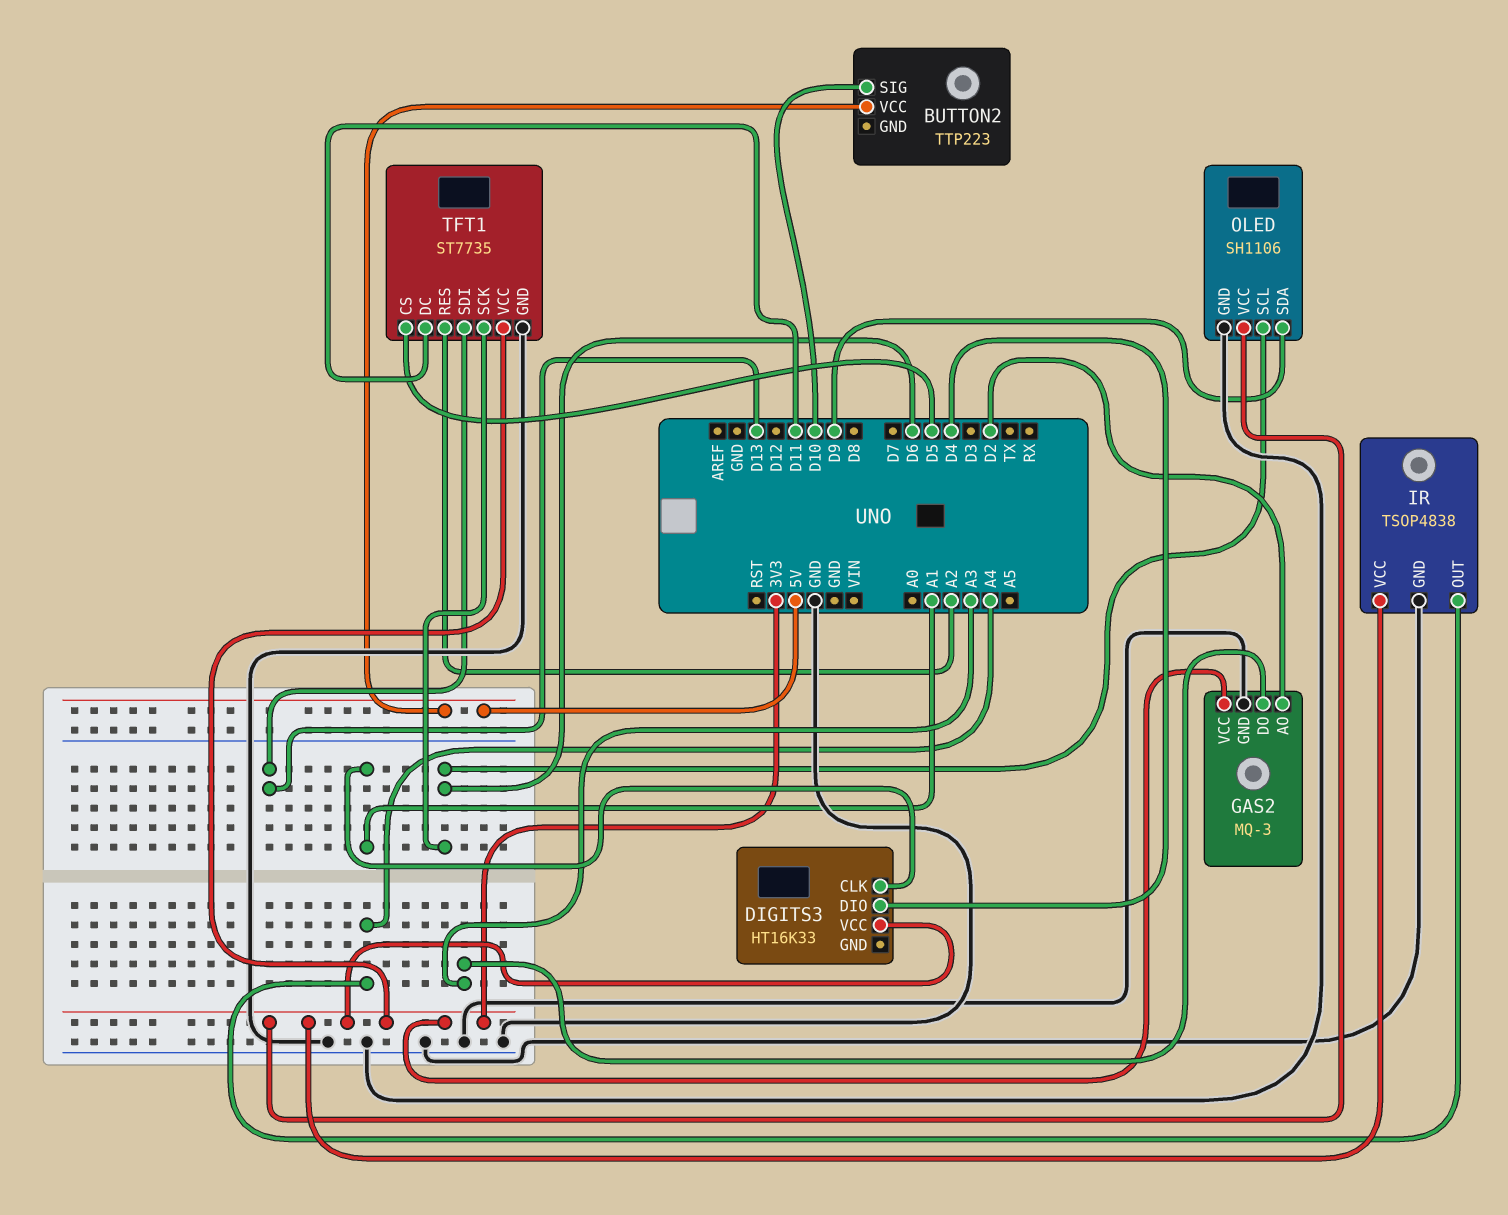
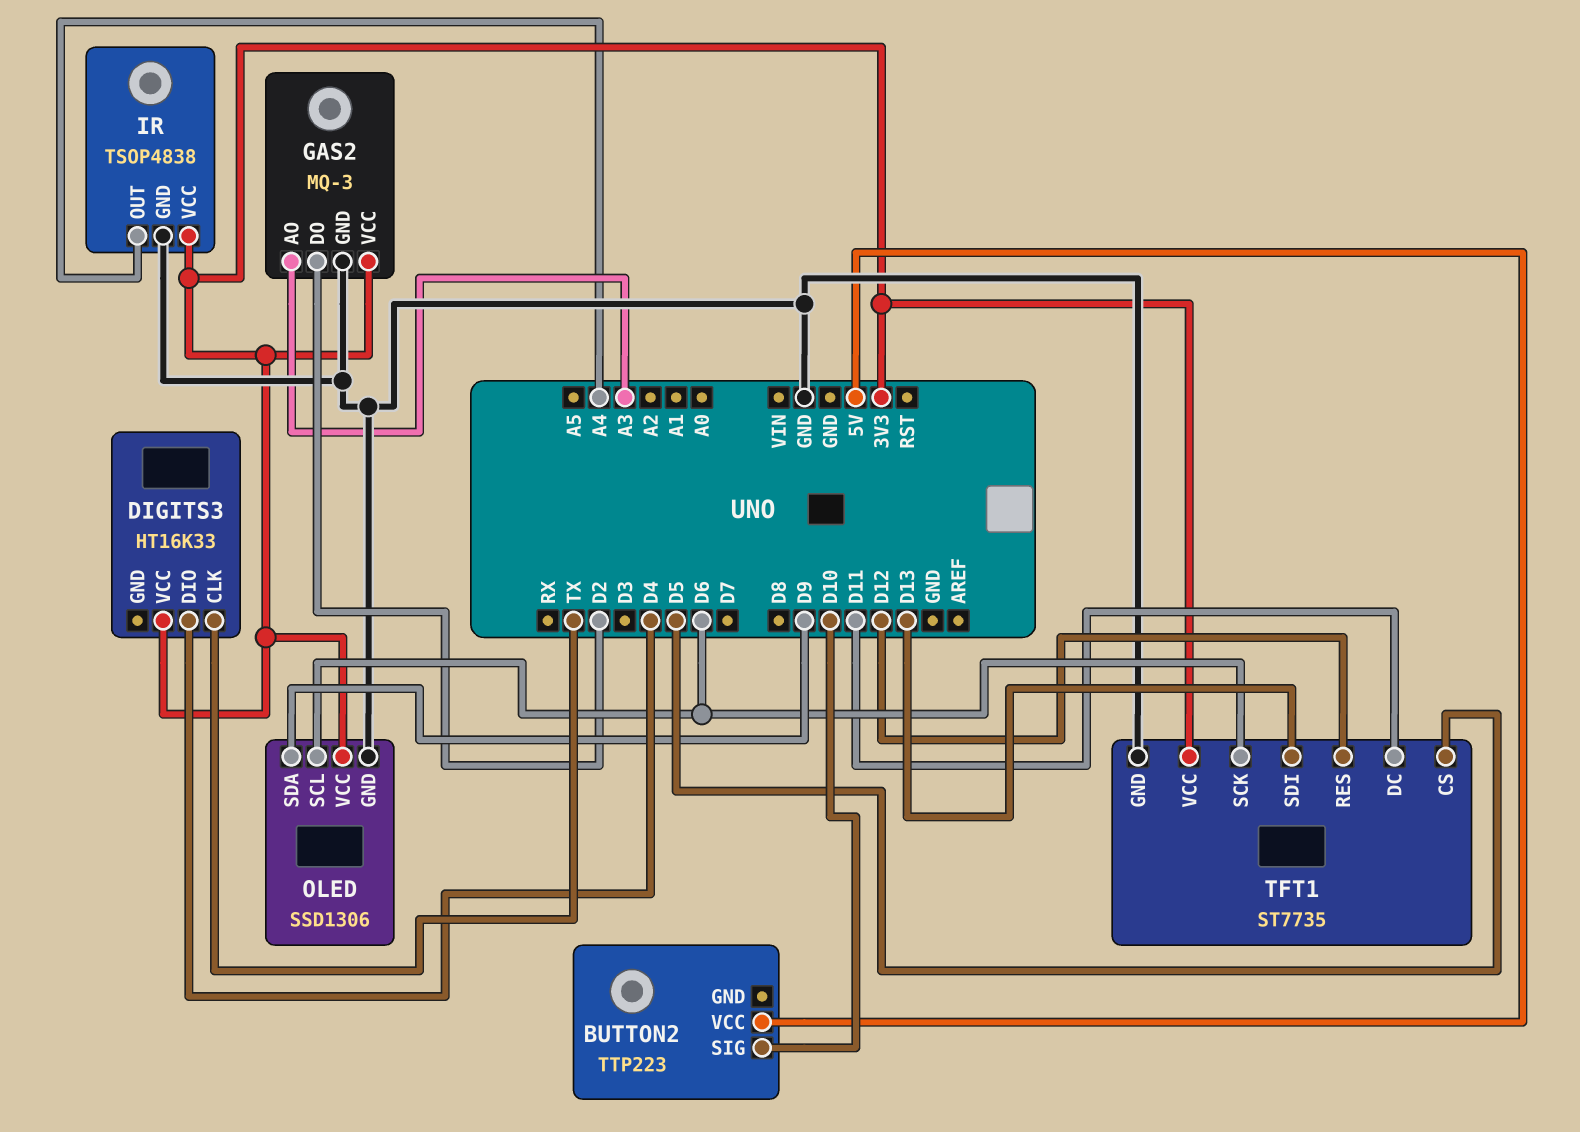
DIGITS3 pin CLK: A1 -> TX
GAS2 pin AO: D2 -> A3
GAS2 pin DO: A3 -> D2
OLED: SH1106 -> SSD1306
TFT1 pin RES: A2 -> D12

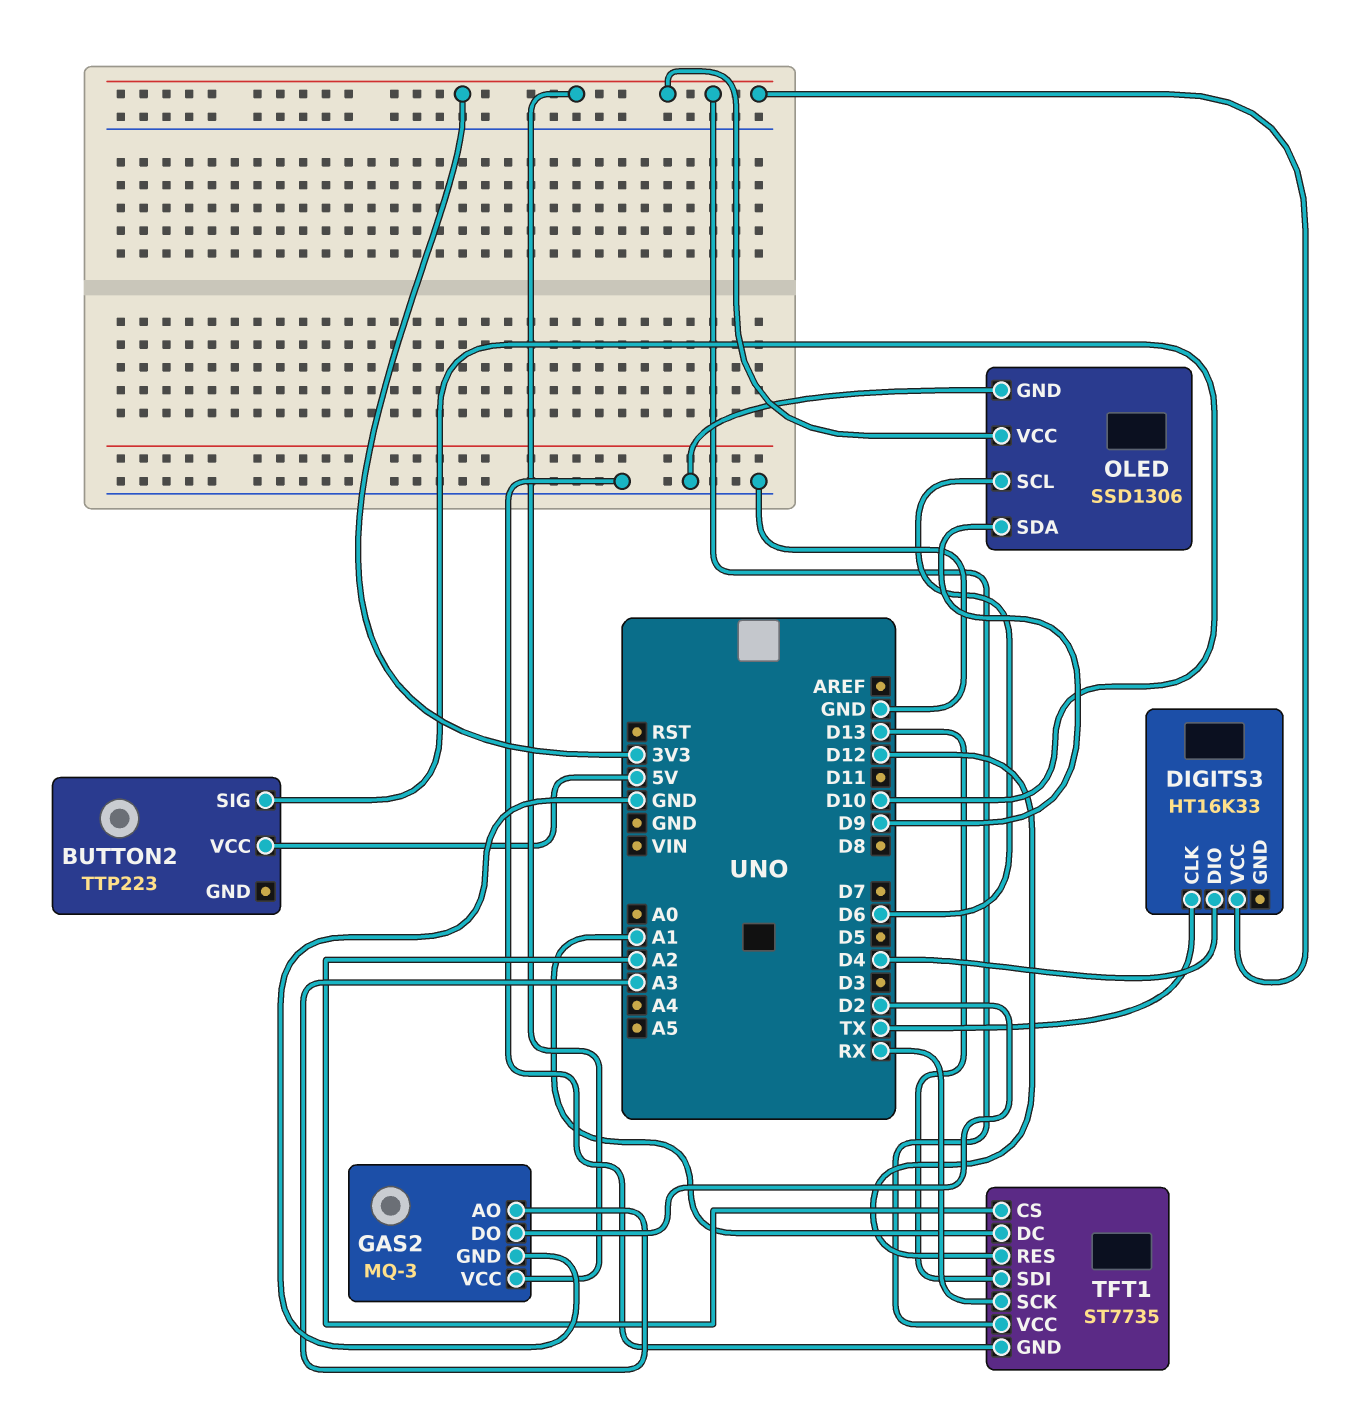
IR: TSOP4838 -> none
IR pin GND: GND -> none
IR pin OUT: A4 -> none
IR pin VCC: 3V3 -> none
TFT1 pin CS: D5 -> A2
TFT1 pin DC: D11 -> A1
TFT1 pin SCK: D6 -> RX

